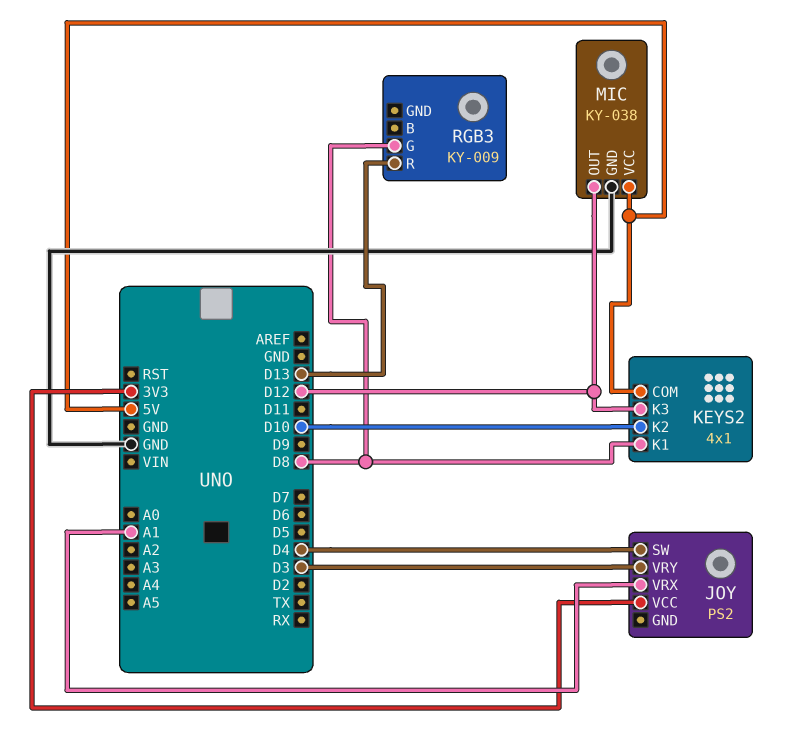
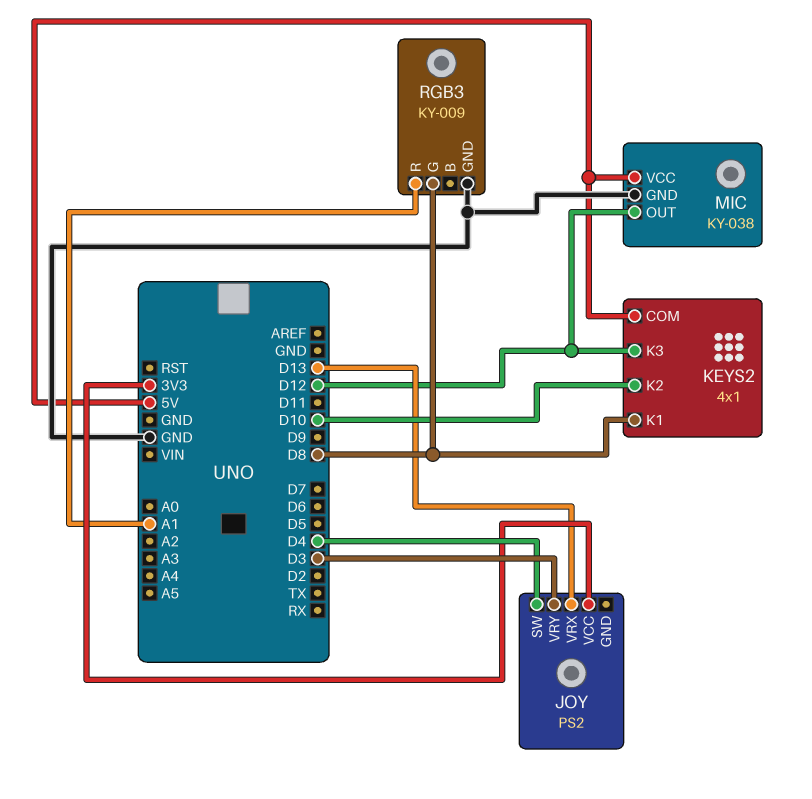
JOY pin VRX: A1 -> D13
RGB3 pin GND: none -> GND
RGB3 pin R: D13 -> A1

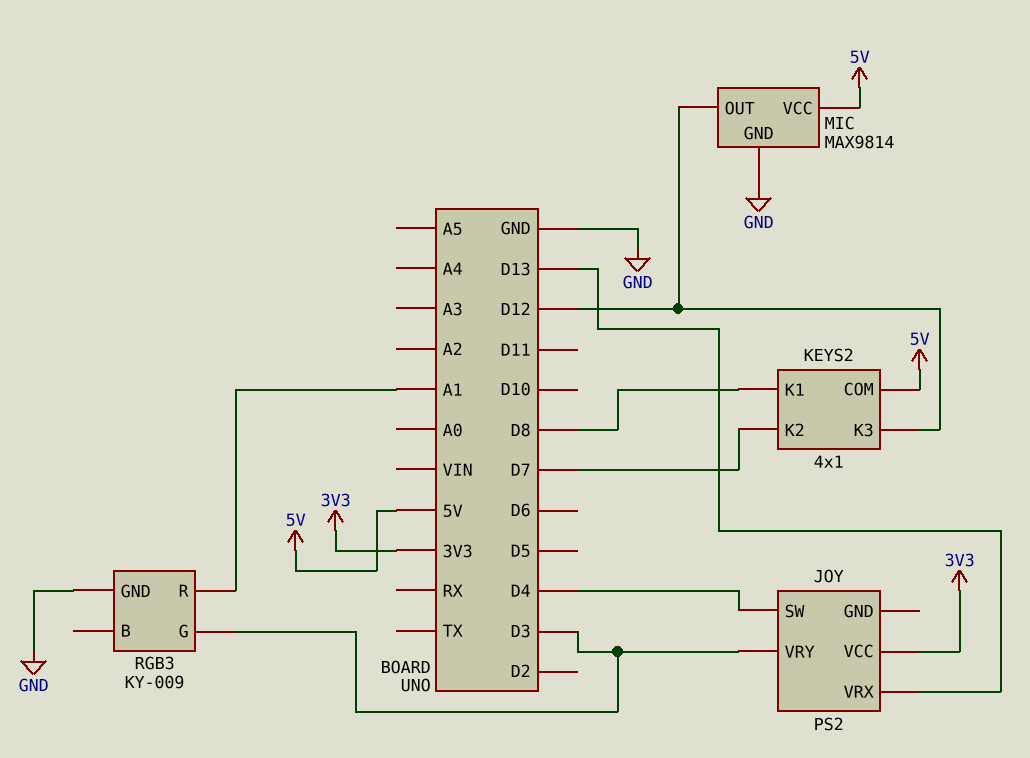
KEYS2 pin K2: D10 -> D7
MIC: KY-038 -> MAX9814
RGB3 pin G: D8 -> D3

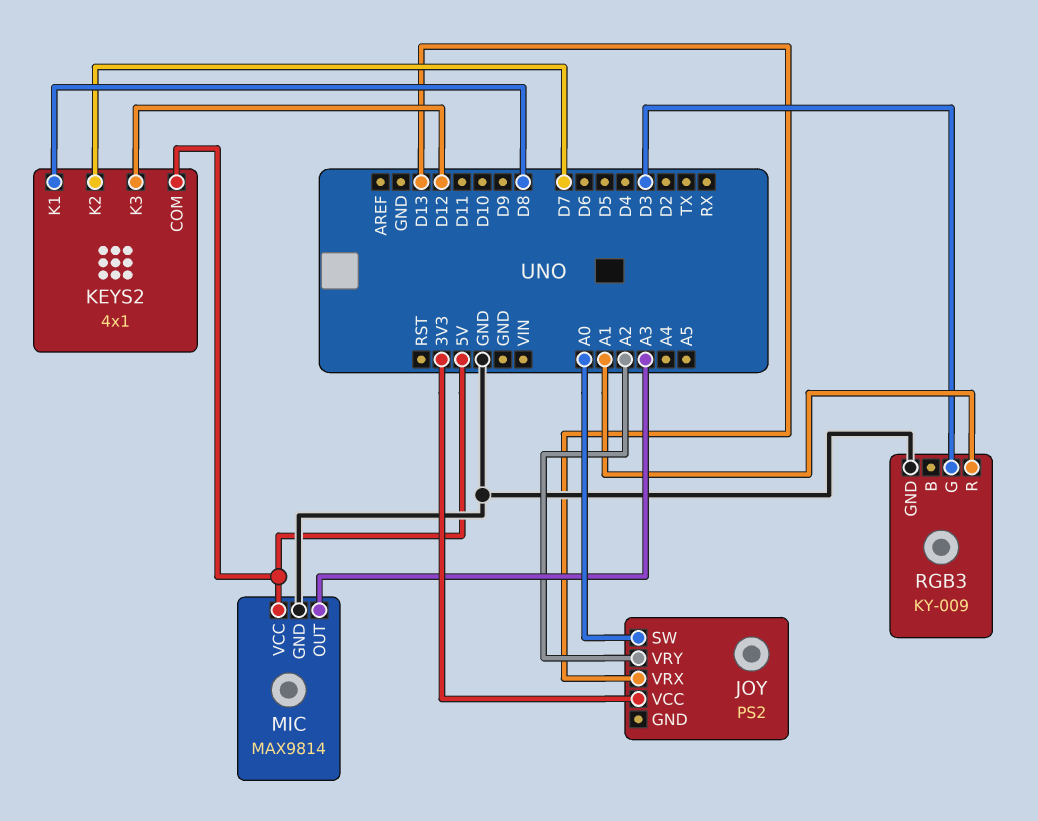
JOY pin SW: D4 -> A0
JOY pin VRY: D3 -> A2
MIC pin OUT: D12 -> A3

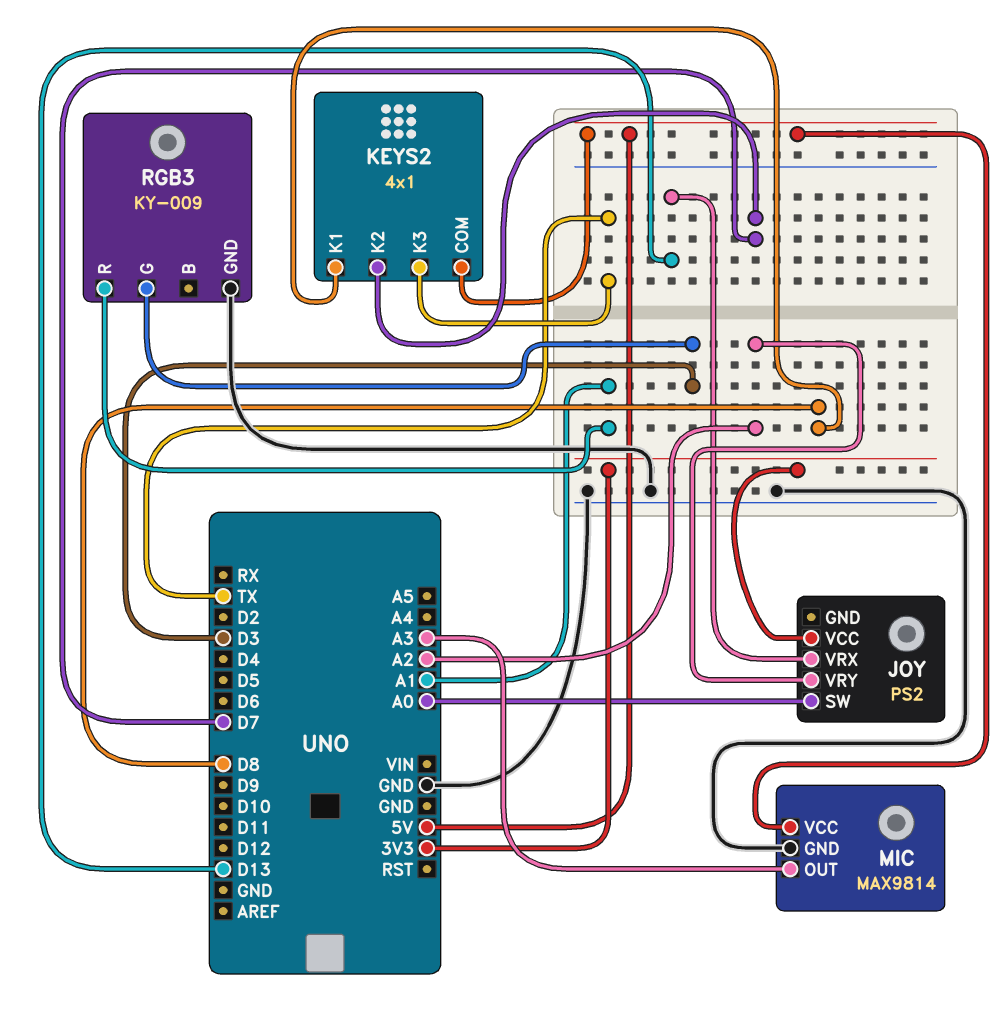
KEYS2 pin K3: D12 -> TX

